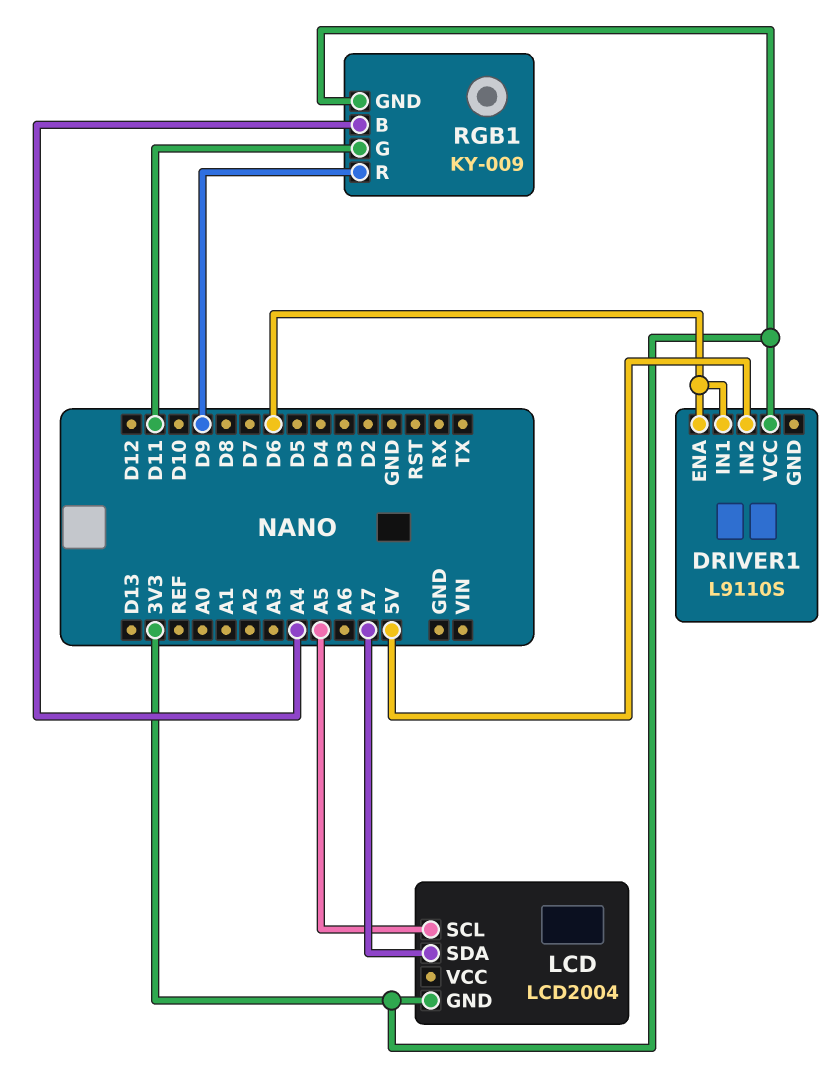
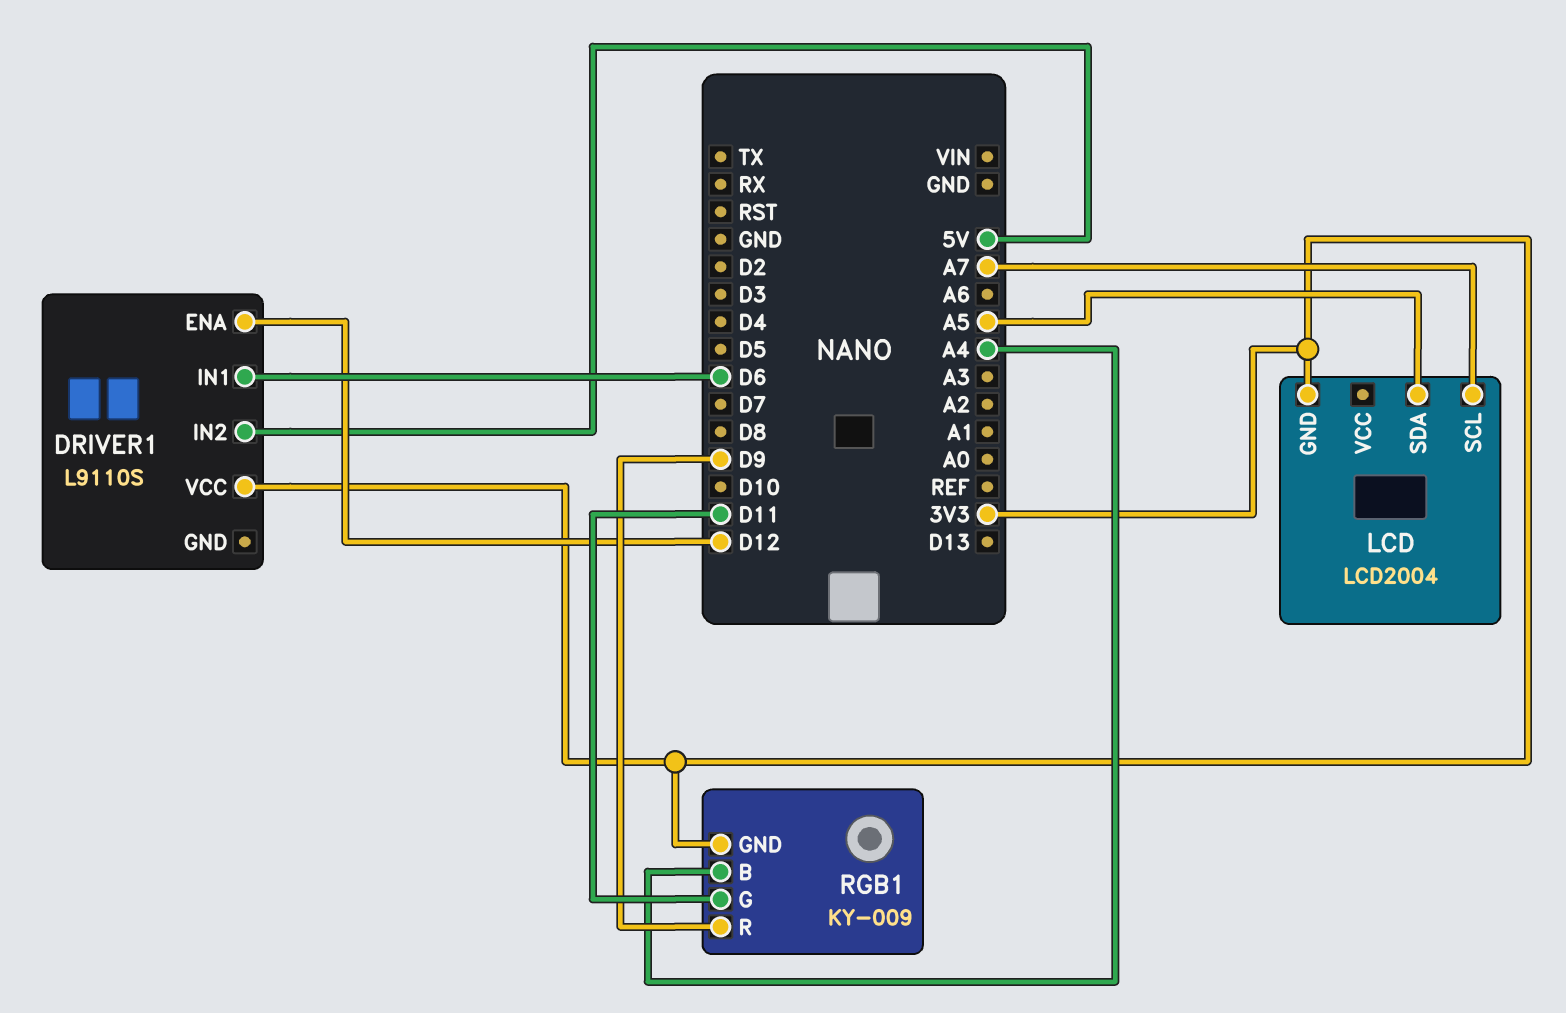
DRIVER1 pin ENA: D6 -> D12
LCD pin SCL: A5 -> A7
LCD pin SDA: A7 -> A5

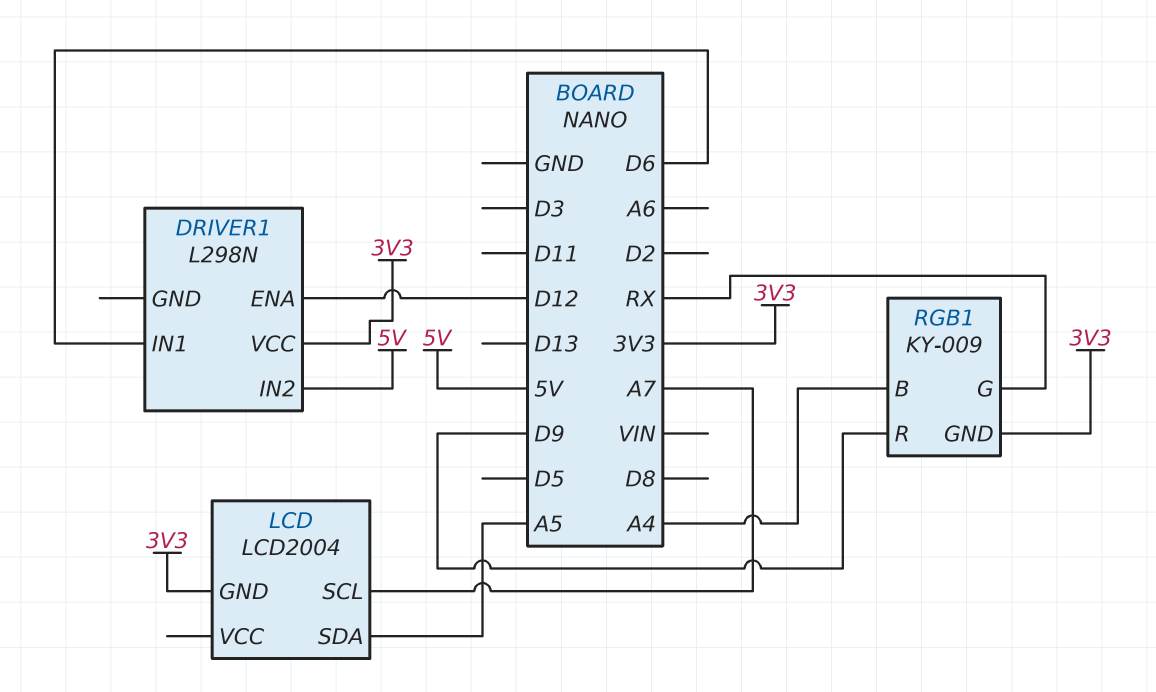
DRIVER1: L9110S -> L298N
RGB1 pin G: D11 -> RX

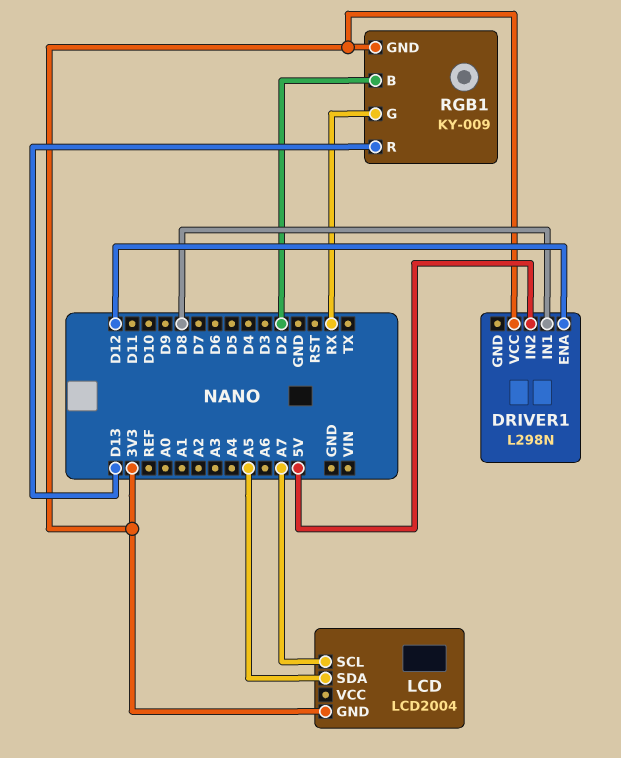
DRIVER1 pin IN1: D6 -> D8
RGB1 pin B: A4 -> D2
RGB1 pin R: D9 -> D13

